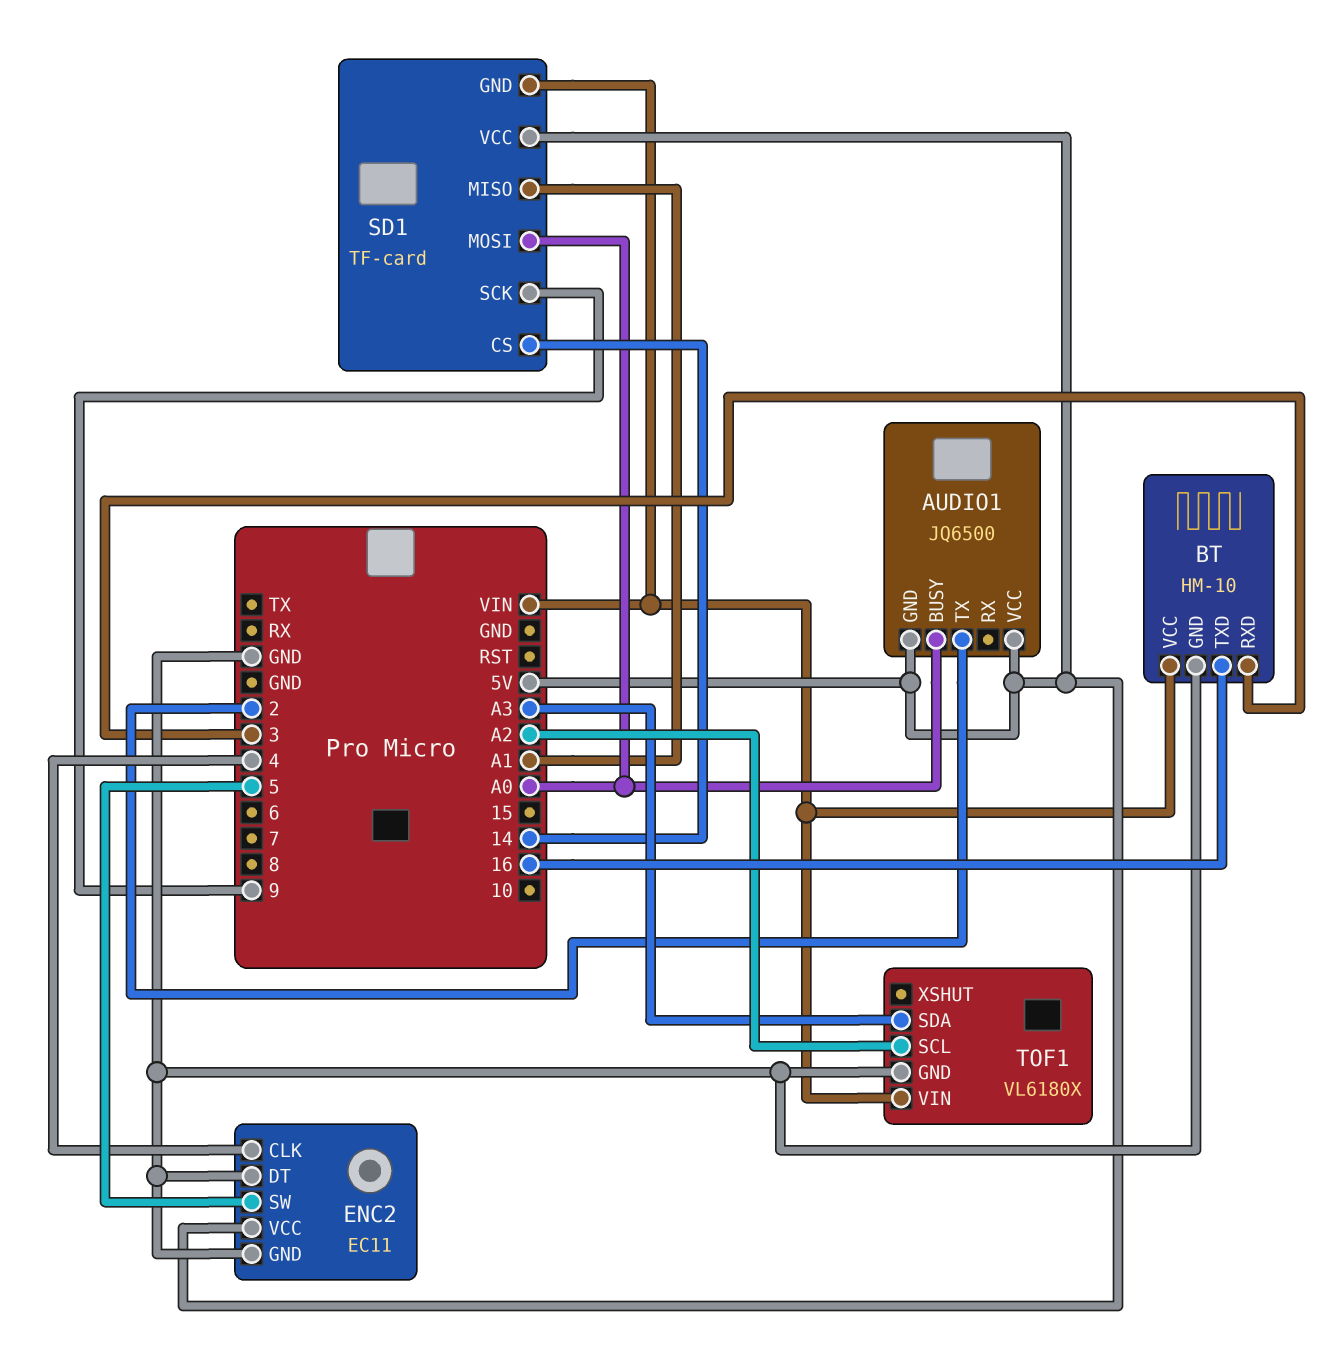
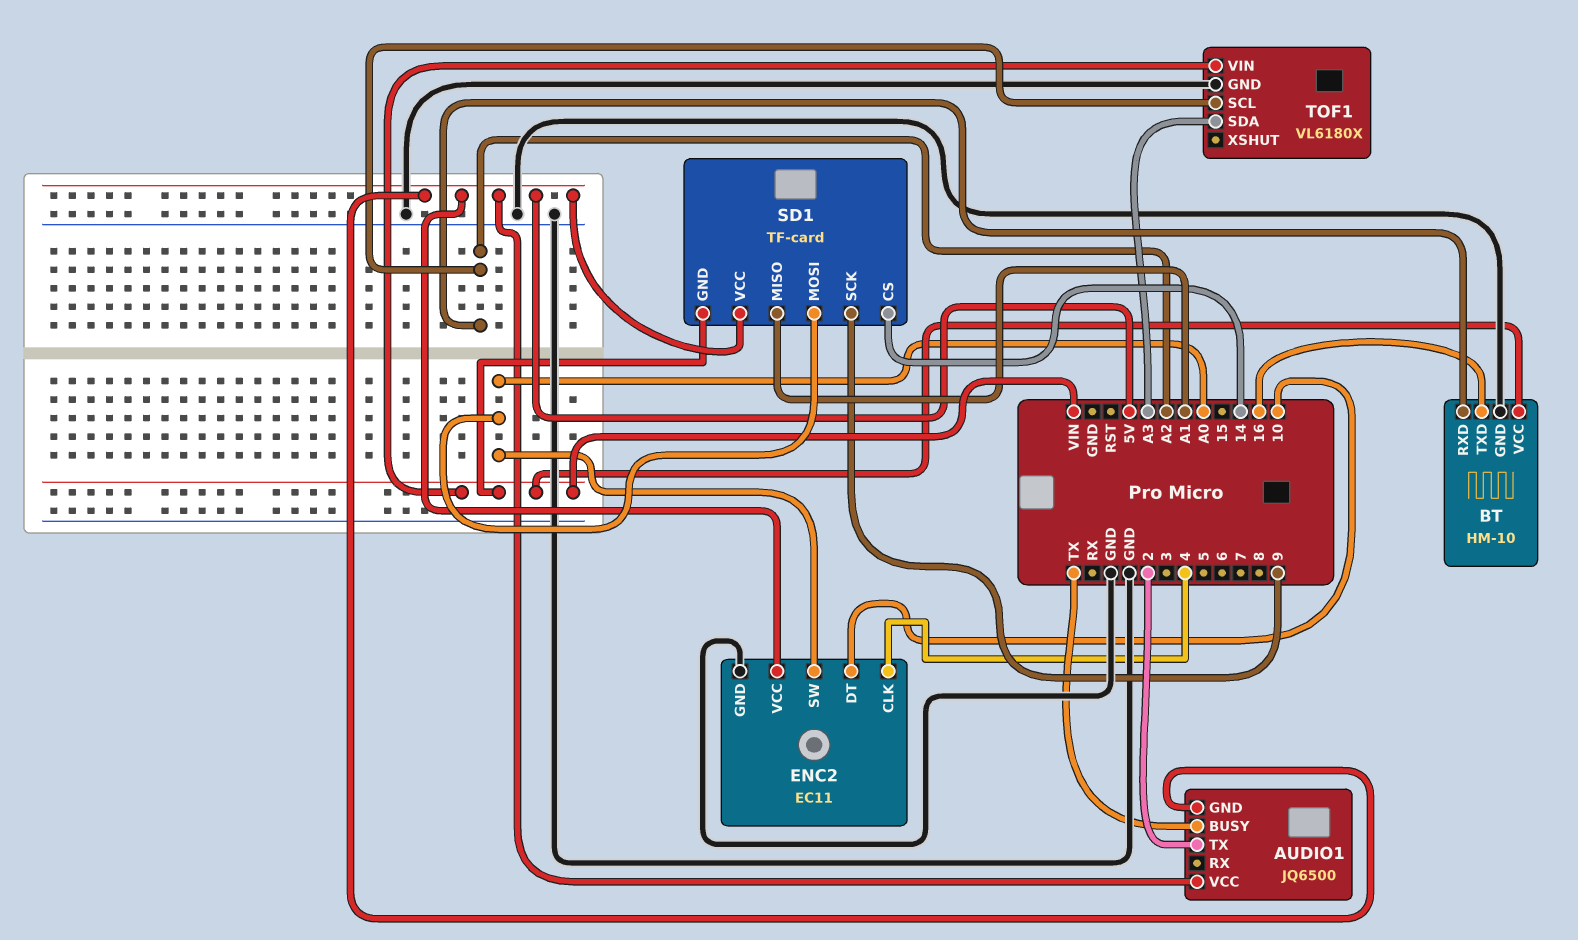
AUDIO1 pin BUSY: A0 -> TX
BT pin RXD: 3 -> A2
ENC2 pin DT: GND -> 10
ENC2 pin SW: 5 -> A0

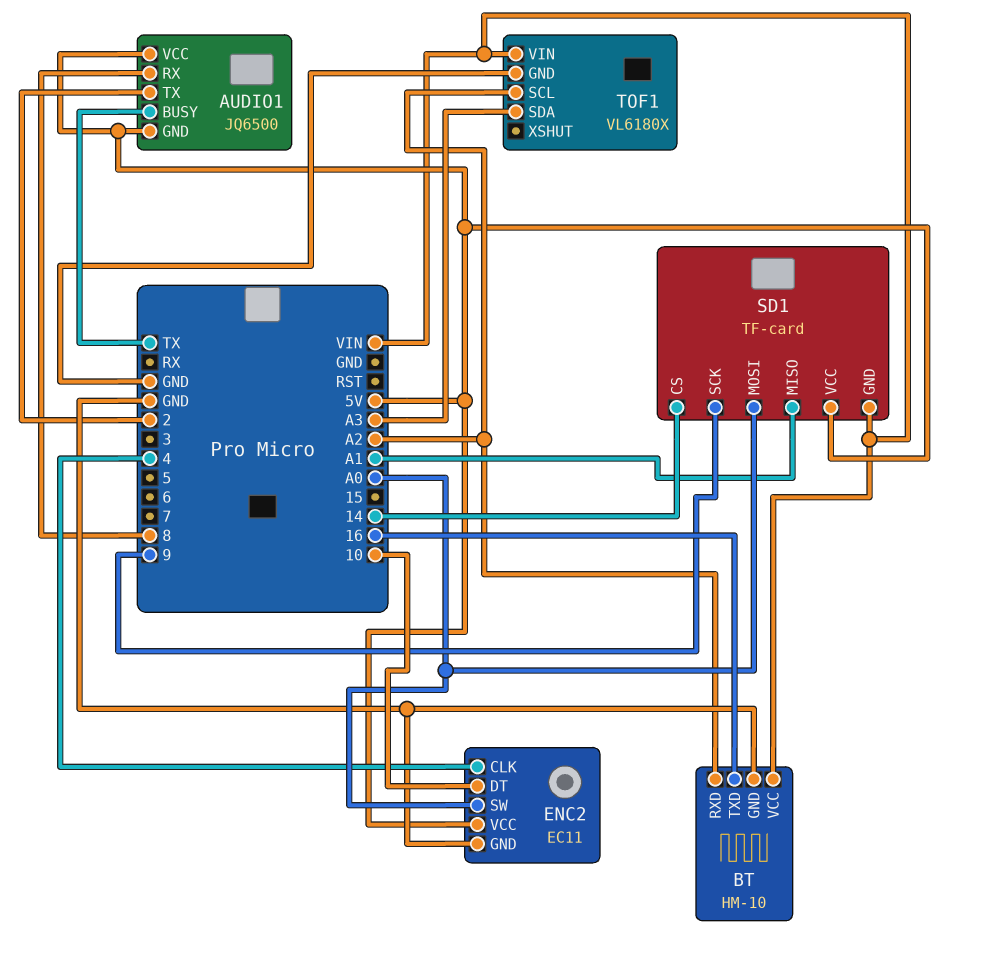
AUDIO1 pin RX: none -> 8

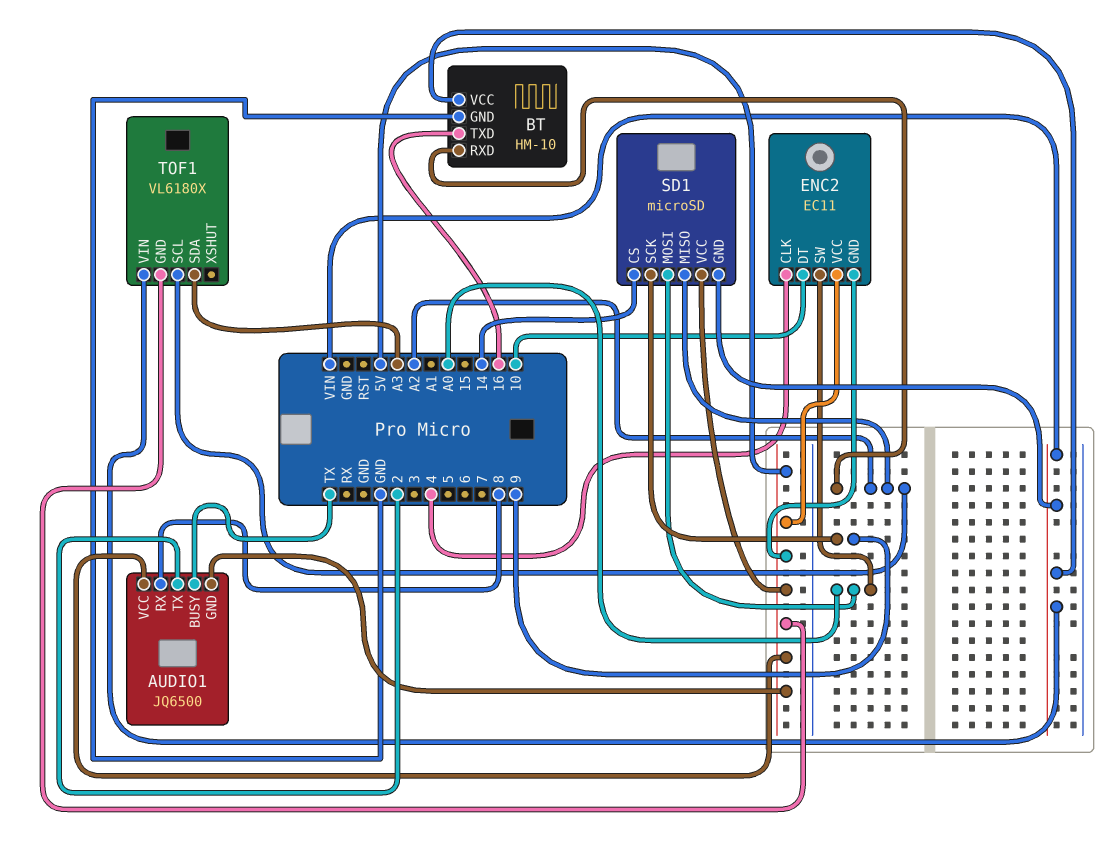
ENC2 pin GND: GND -> 5V
SD1: TF-card -> microSD
SD1 pin MISO: A1 -> A2
TOF1 pin GND: GND -> 5V

